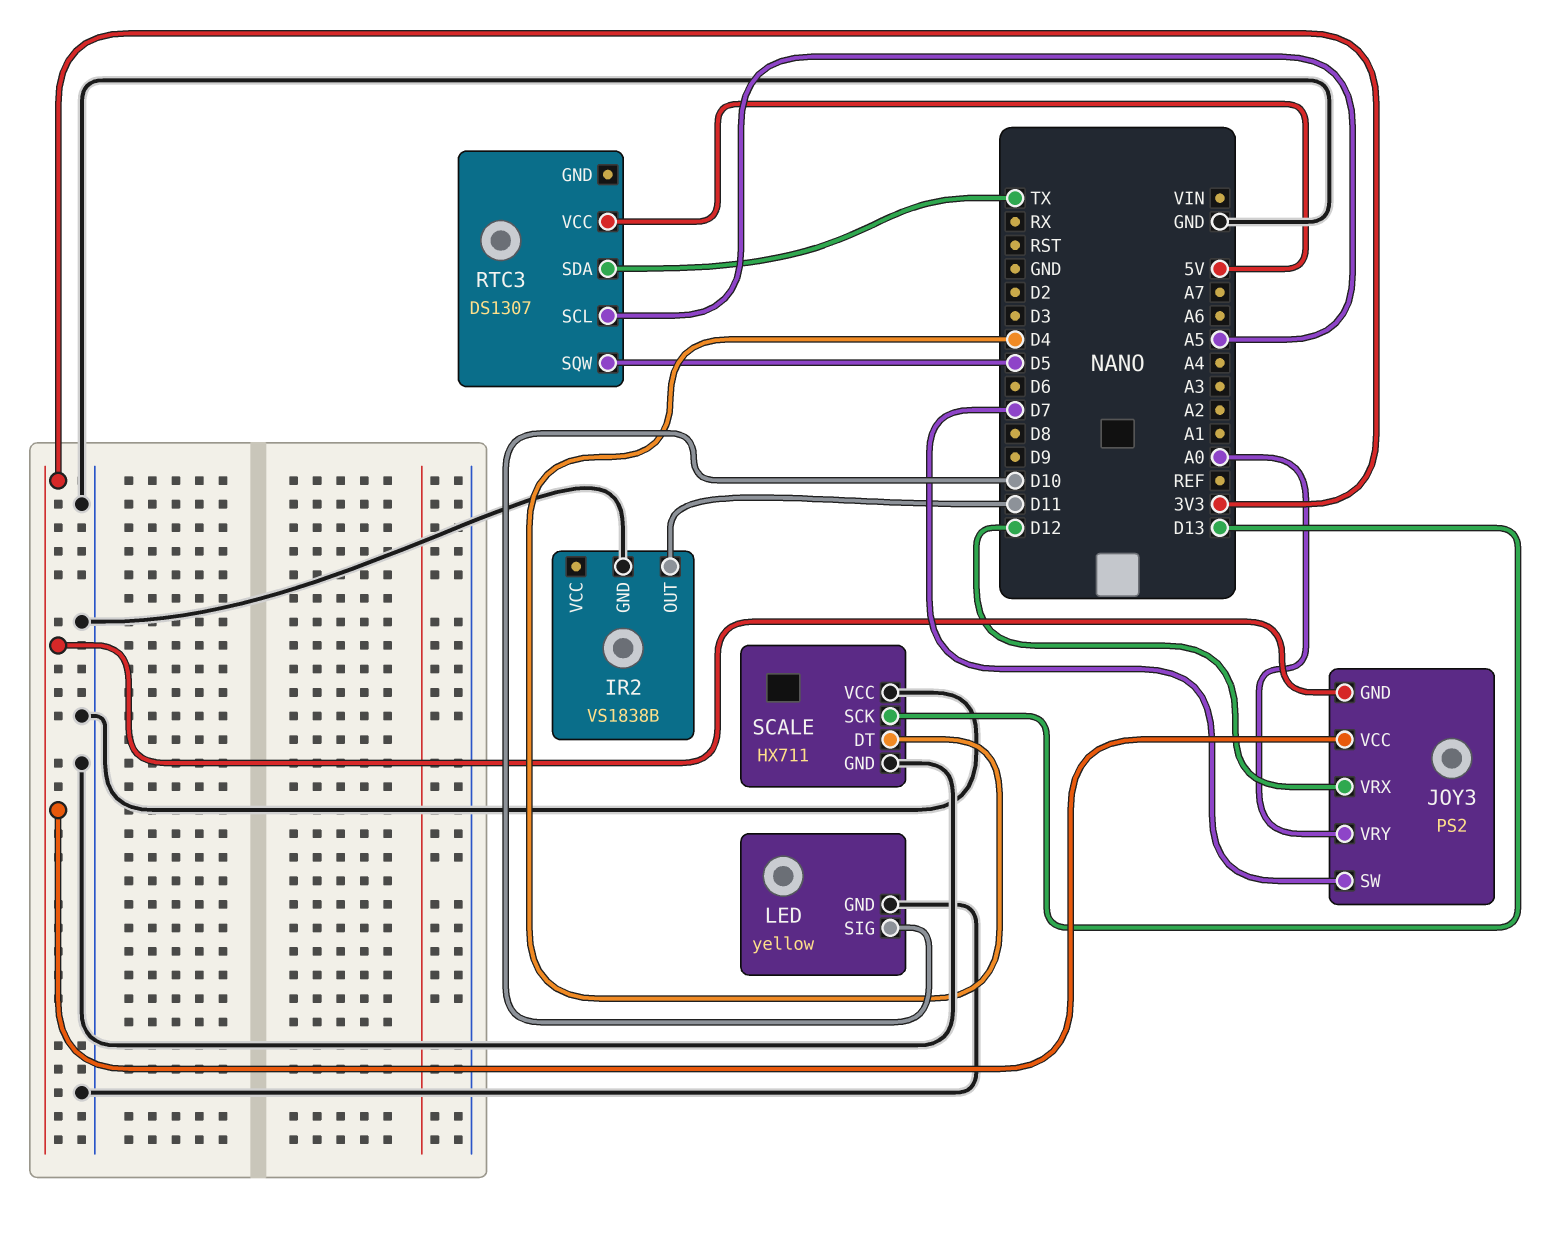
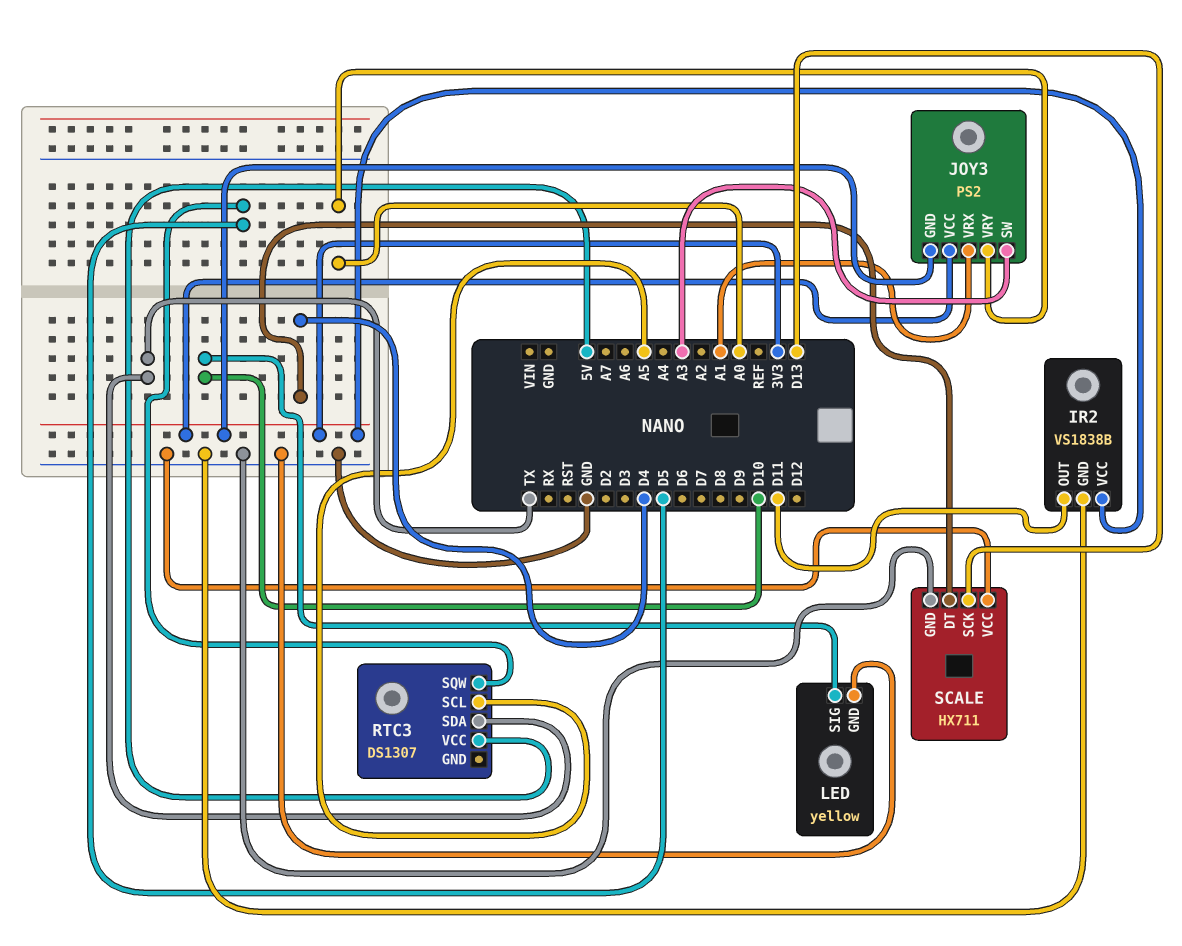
IR2 pin VCC: none -> 3V3
JOY3 pin SW: D7 -> A3
JOY3 pin VRX: D12 -> A1

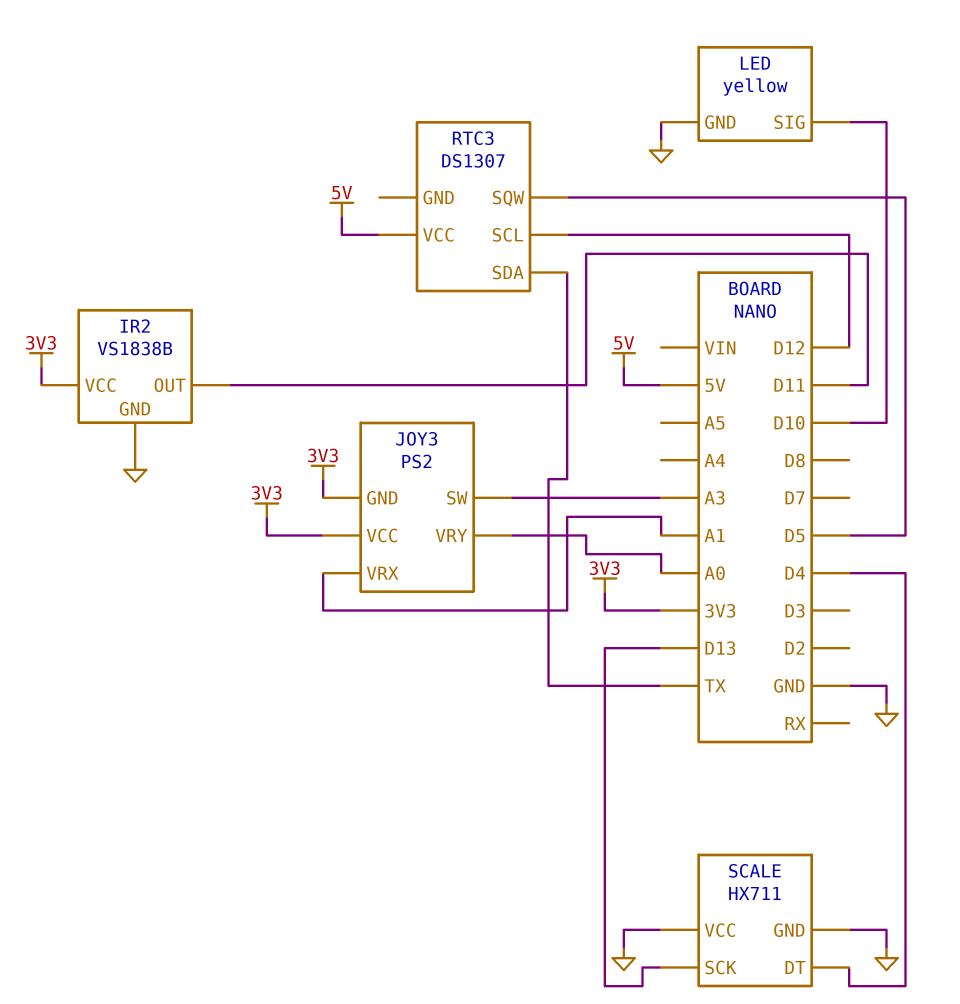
RTC3 pin SCL: A5 -> D12

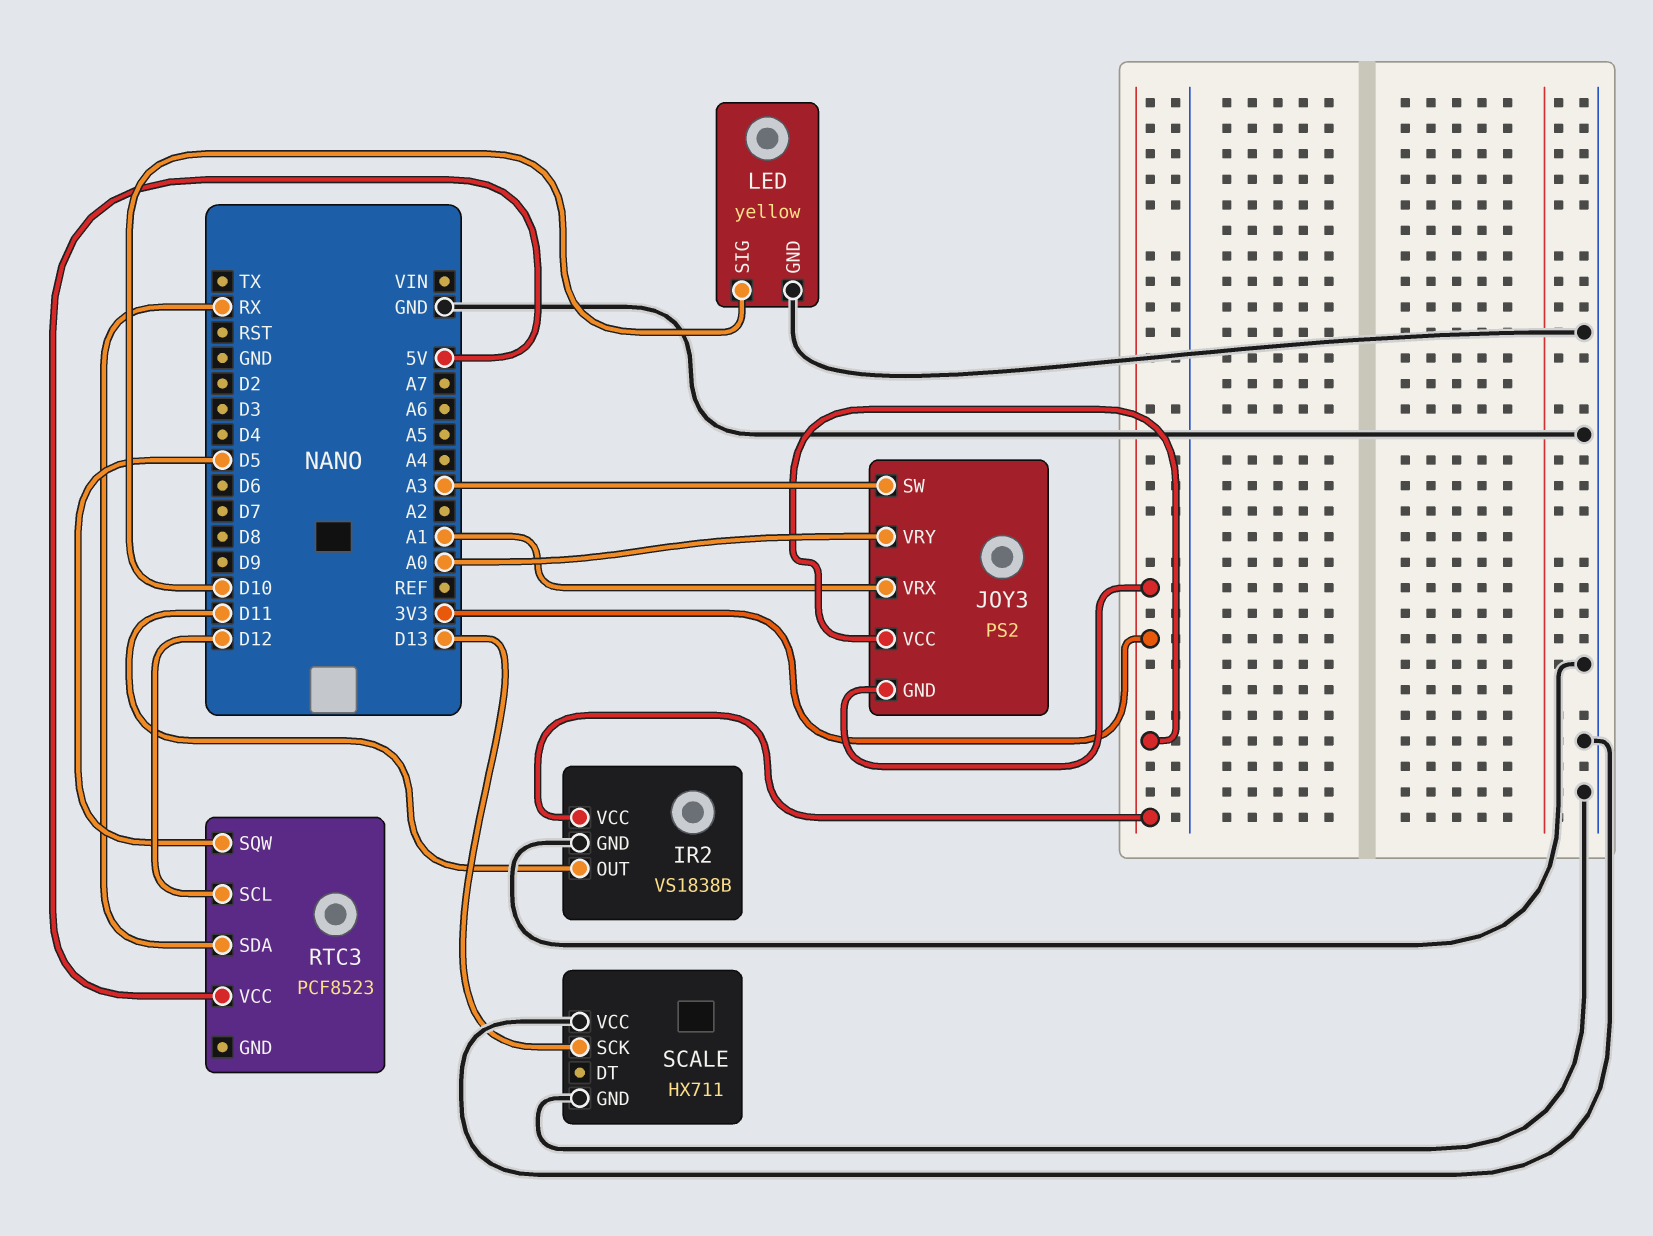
RTC3: DS1307 -> PCF8523
RTC3 pin SDA: TX -> RX
SCALE pin DT: D4 -> none

